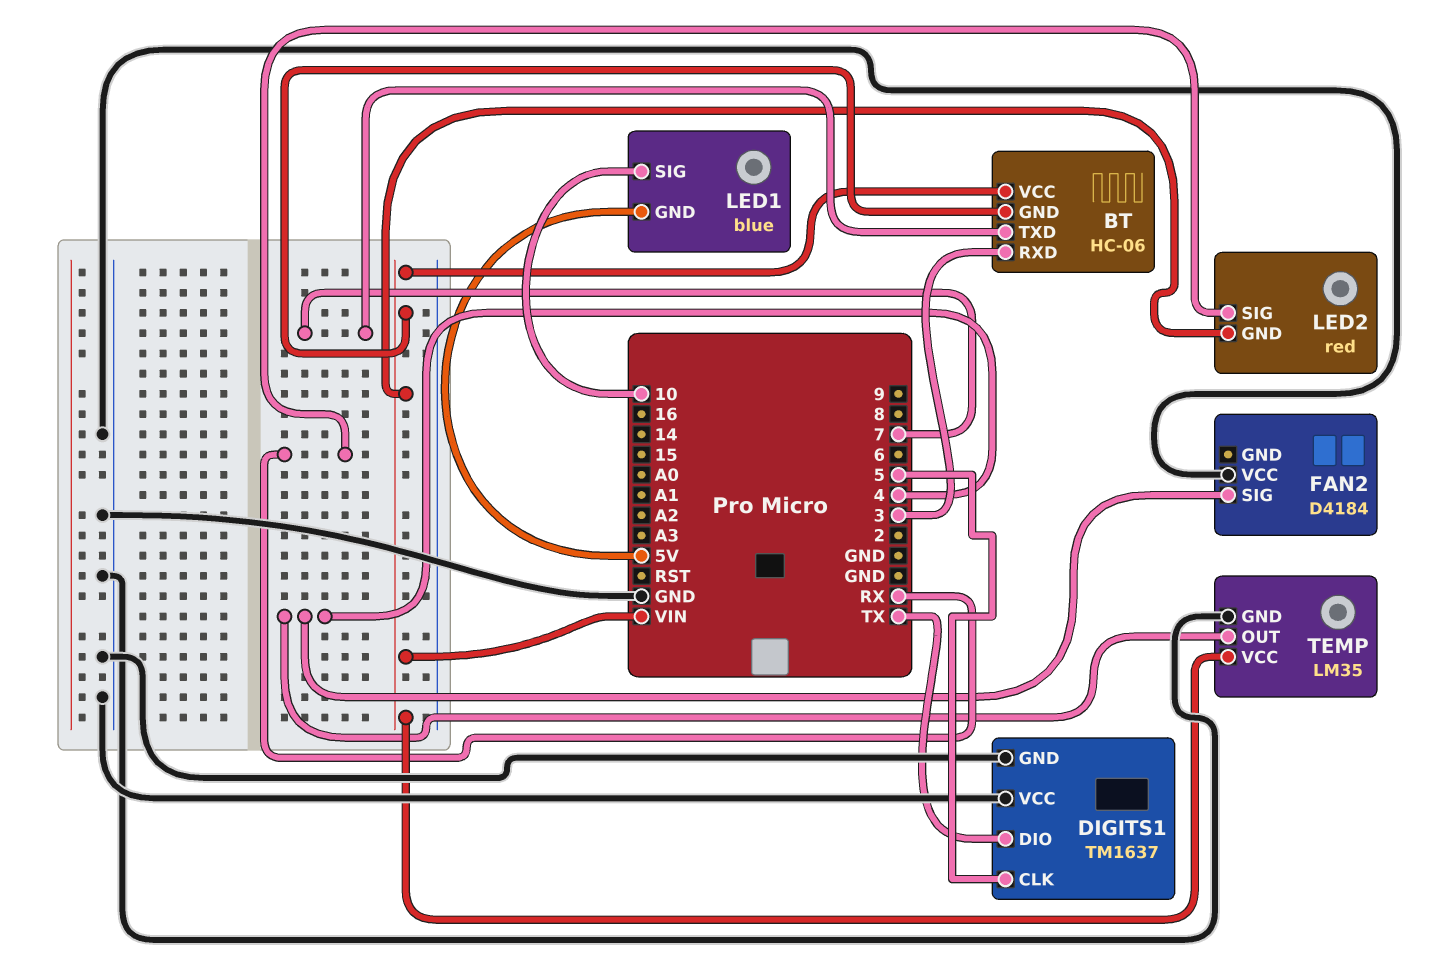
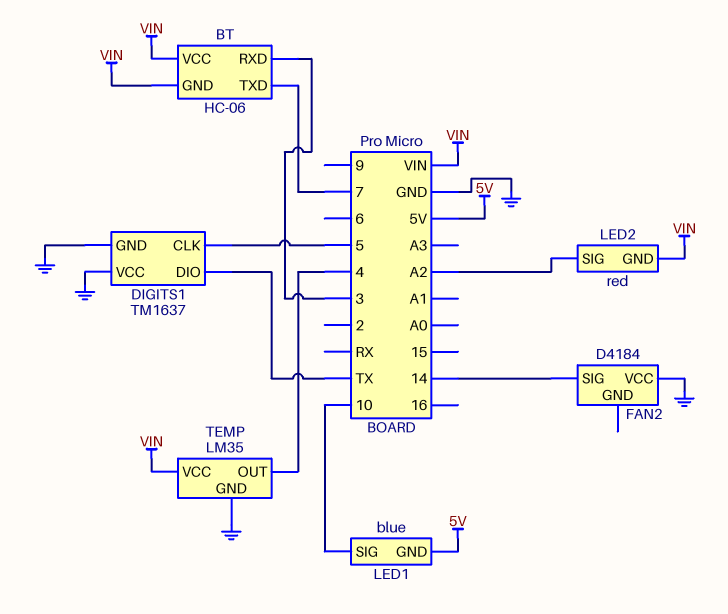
FAN2 pin SIG: 4 -> 14
LED2 pin SIG: RX -> A2

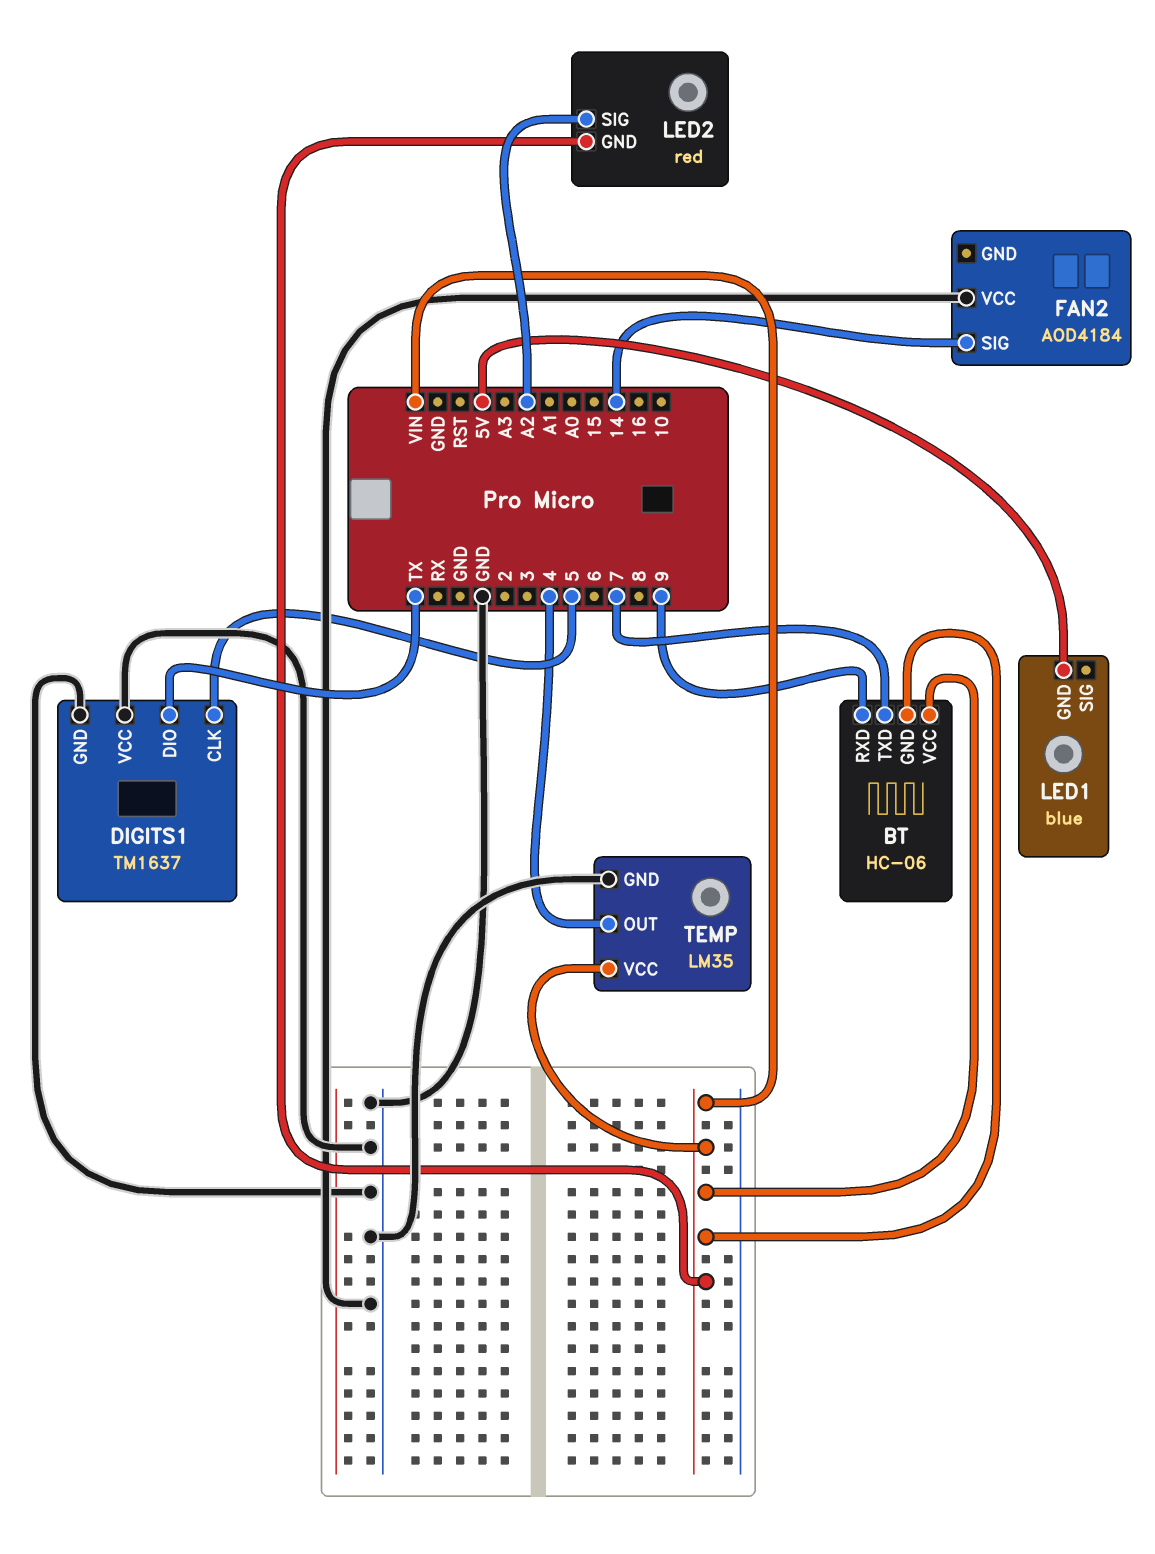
BT pin RXD: 3 -> 9
FAN2: D4184 -> AOD4184
LED1 pin SIG: 10 -> none

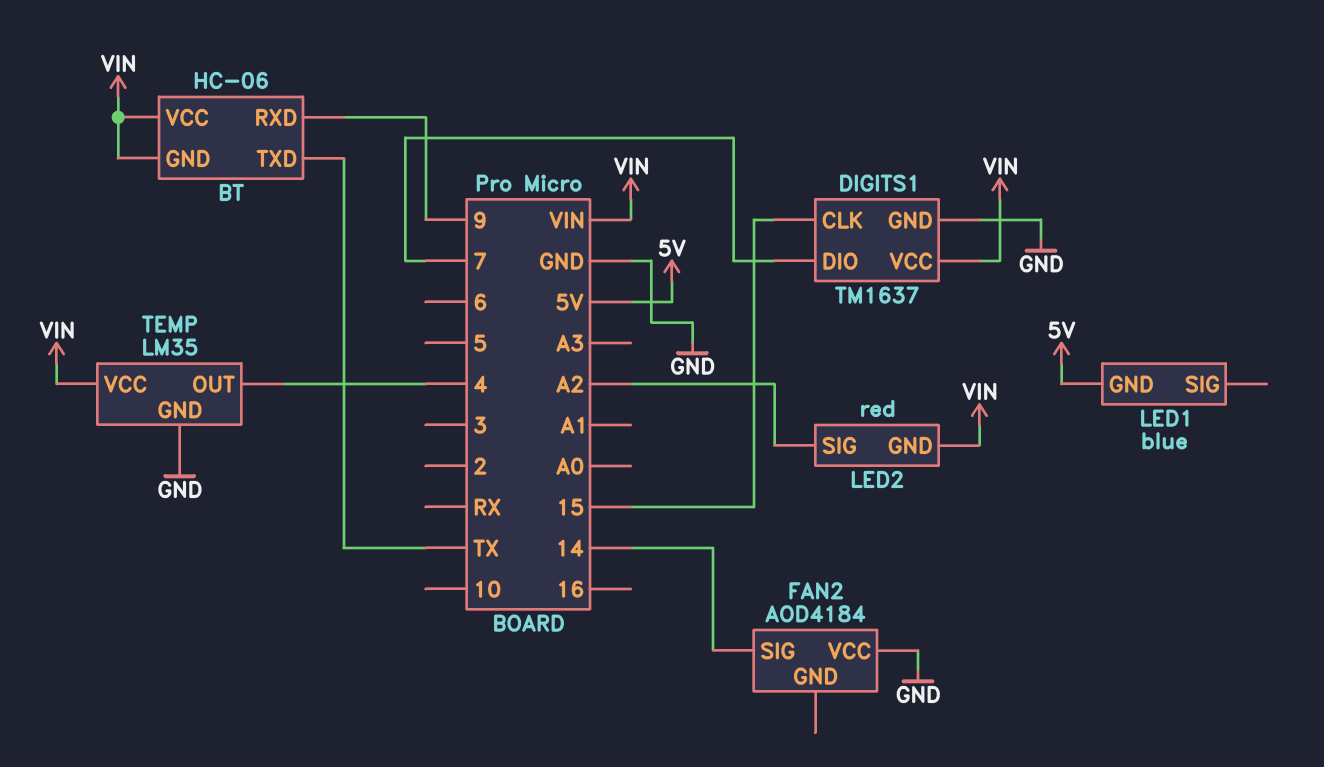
BT pin TXD: 7 -> TX
DIGITS1 pin CLK: 5 -> 15
DIGITS1 pin DIO: TX -> 7
DIGITS1 pin VCC: GND -> VIN

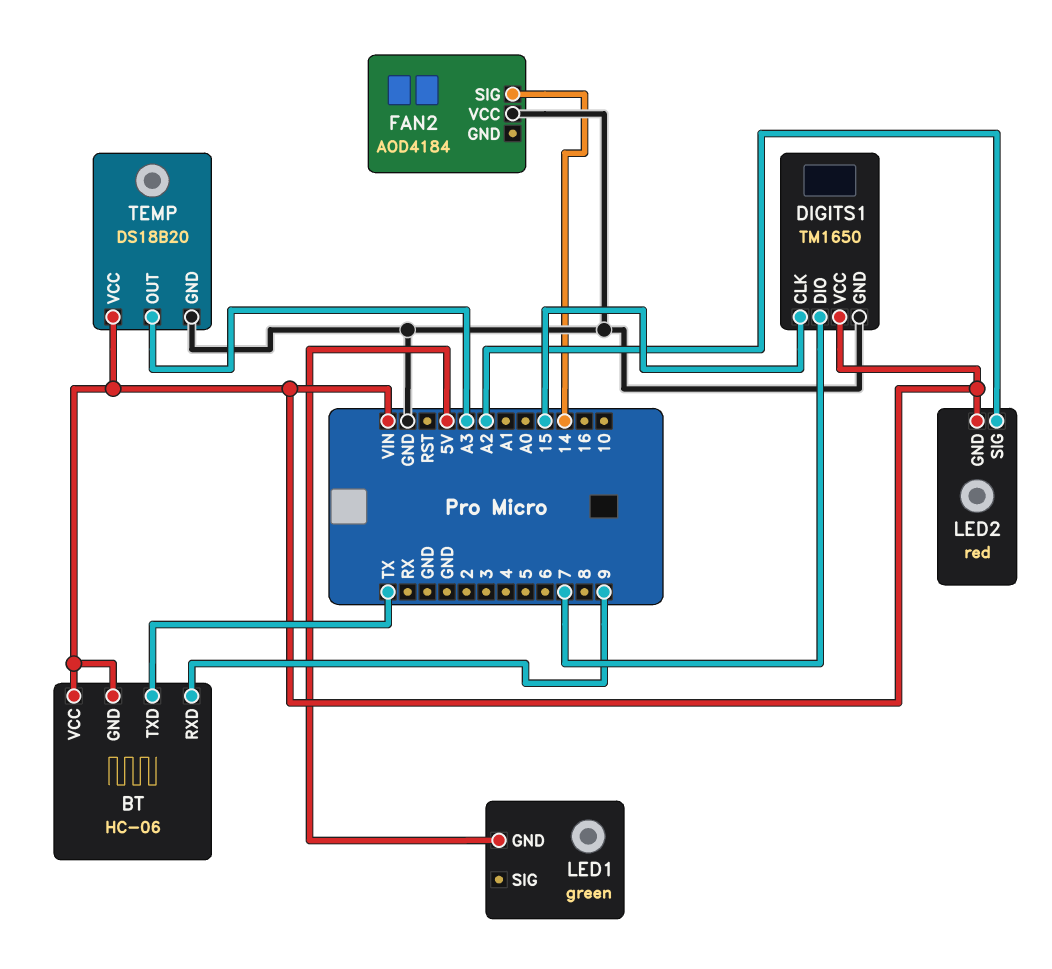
DIGITS1: TM1637 -> TM1650
LED1: blue -> green
TEMP: LM35 -> DS18B20
TEMP pin OUT: 4 -> A3

